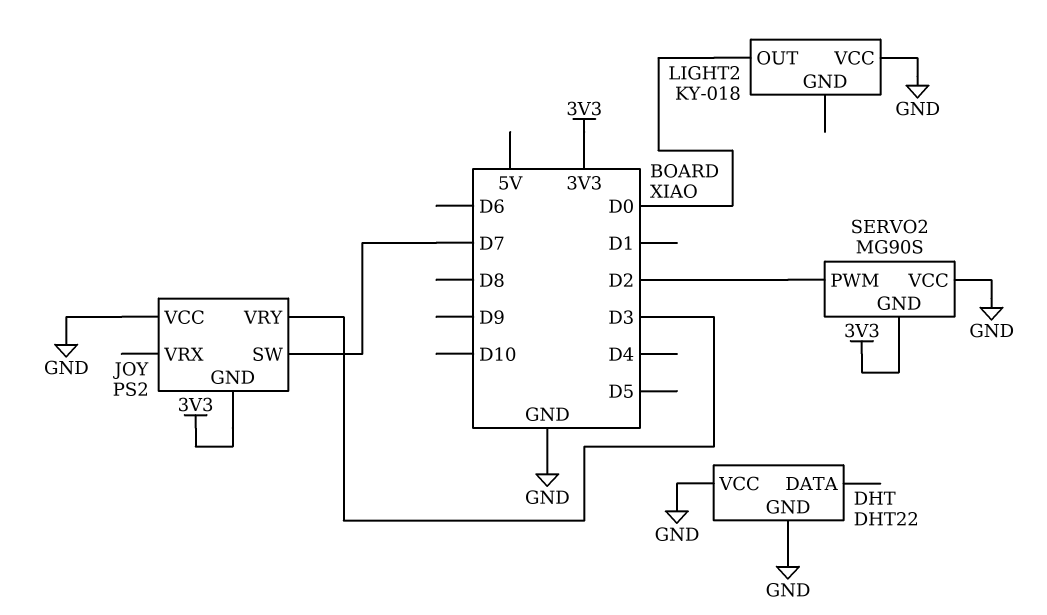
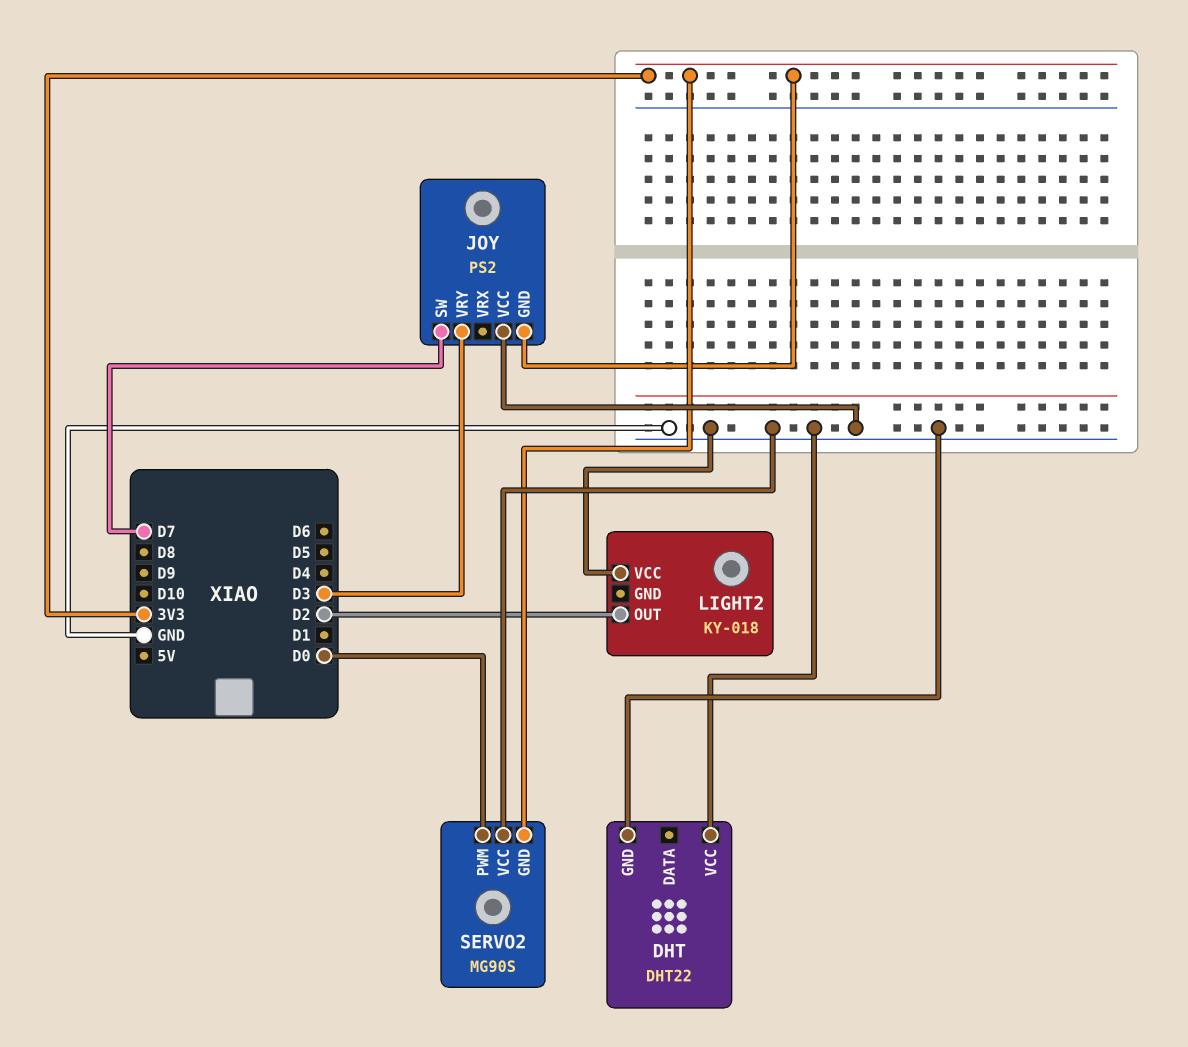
LIGHT2 pin OUT: D0 -> D2
SERVO2 pin PWM: D2 -> D0

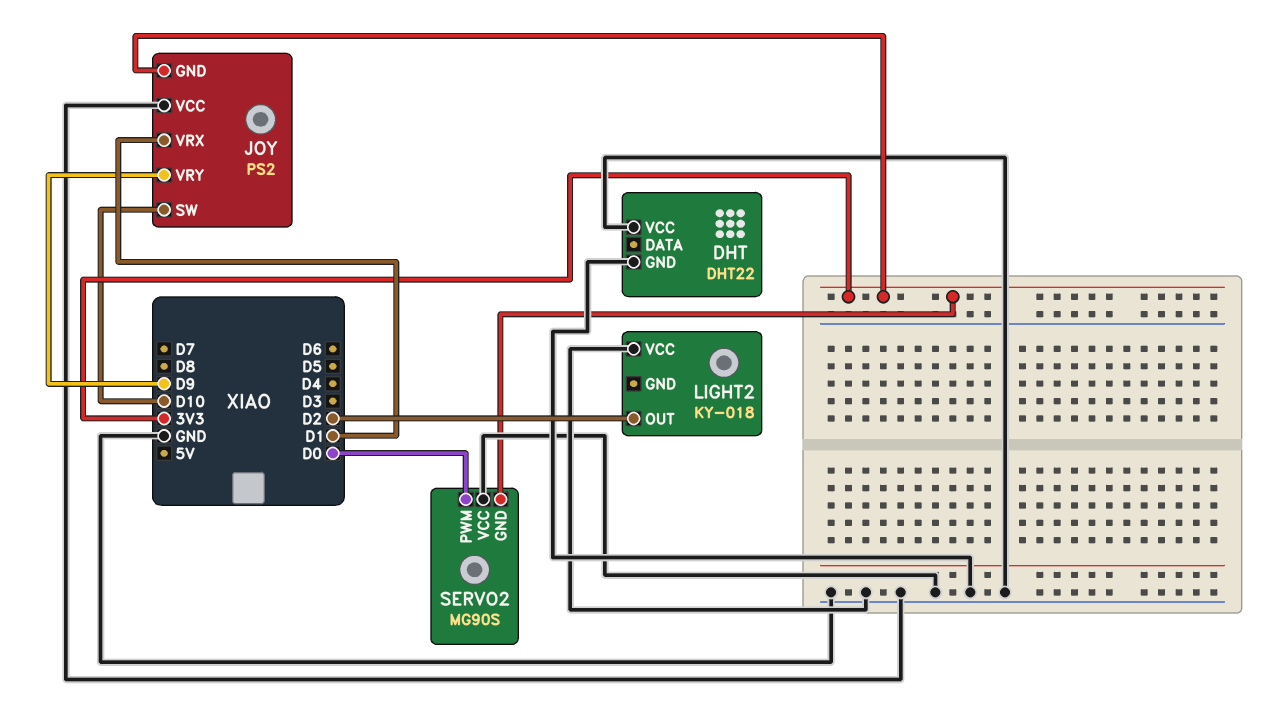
JOY pin SW: D7 -> D10
JOY pin VRX: none -> D1
JOY pin VRY: D3 -> D9

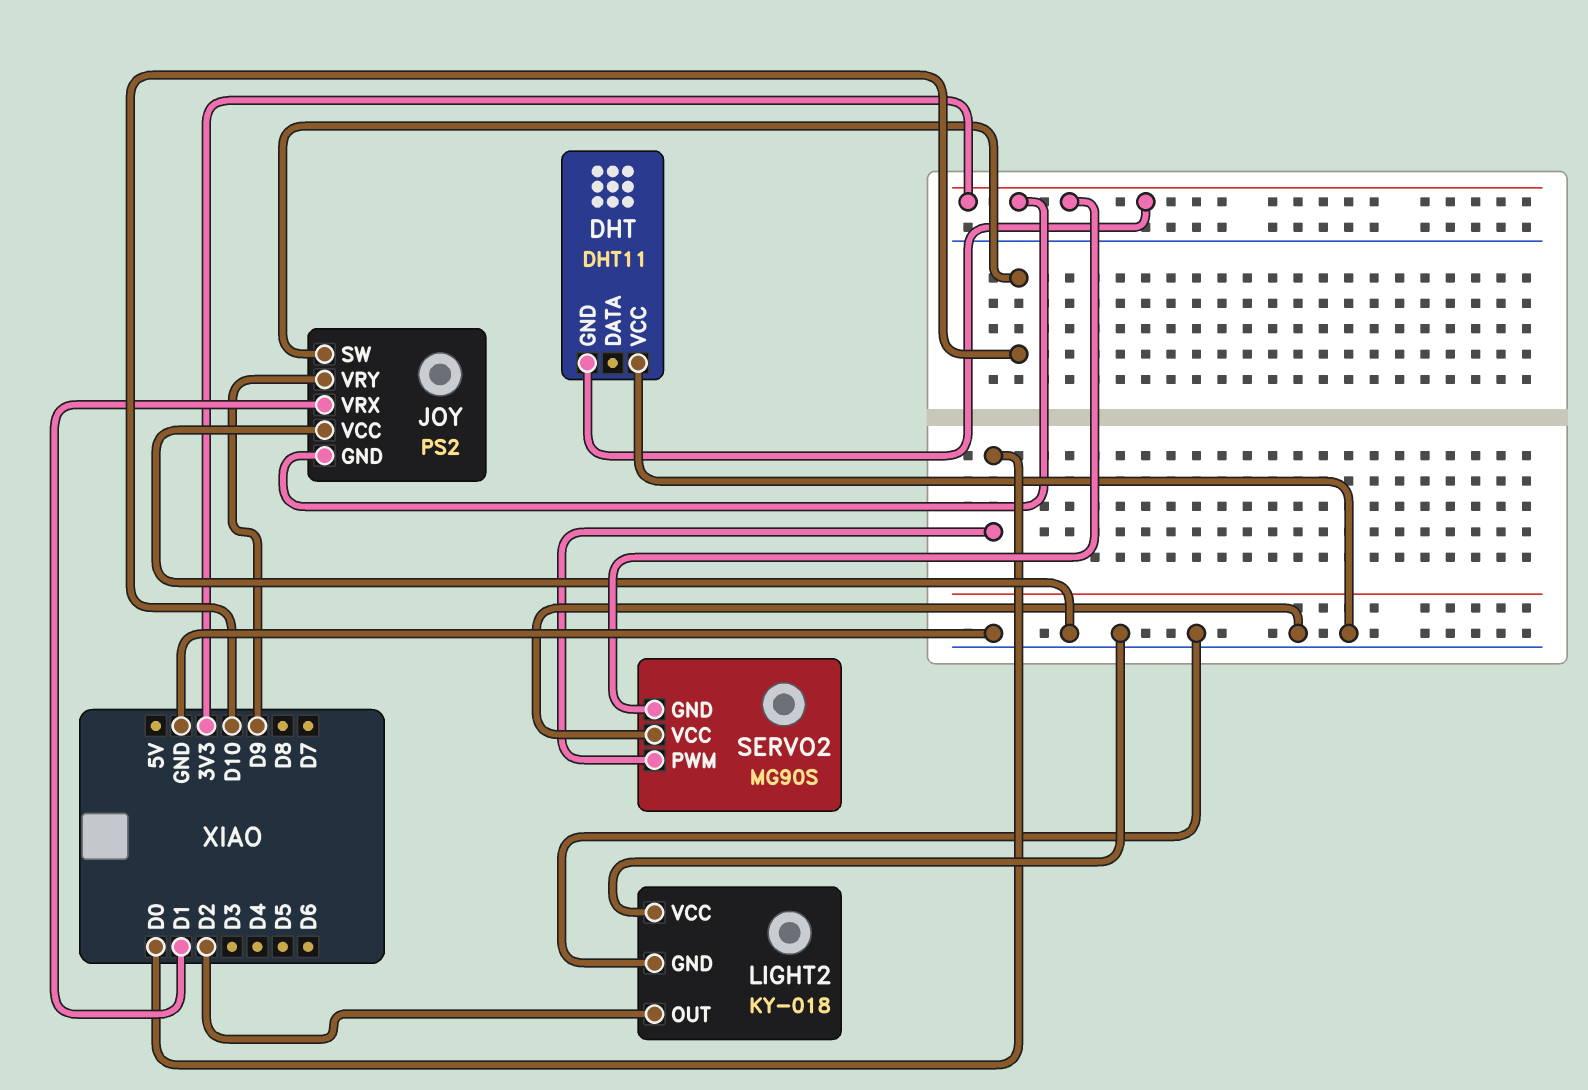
DHT: DHT22 -> DHT11
DHT pin GND: GND -> 3V3
LIGHT2 pin GND: none -> GND

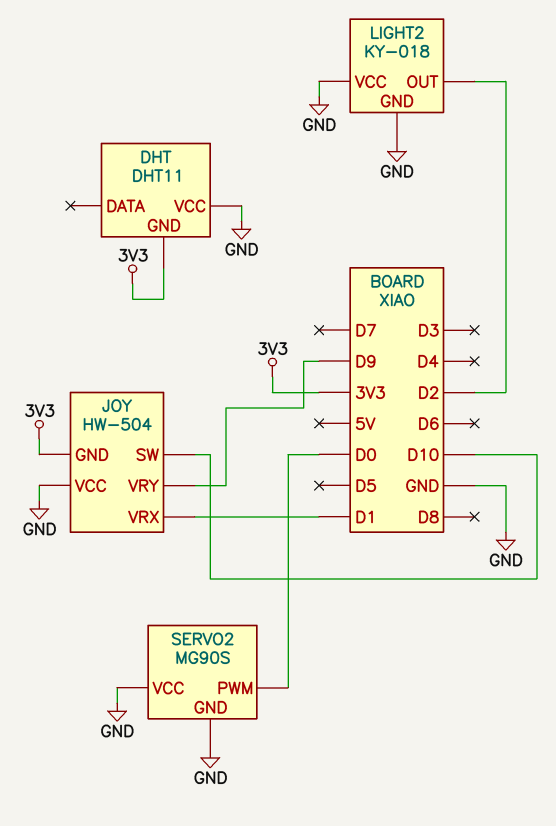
JOY: PS2 -> HW-504
SERVO2 pin GND: 3V3 -> GND

